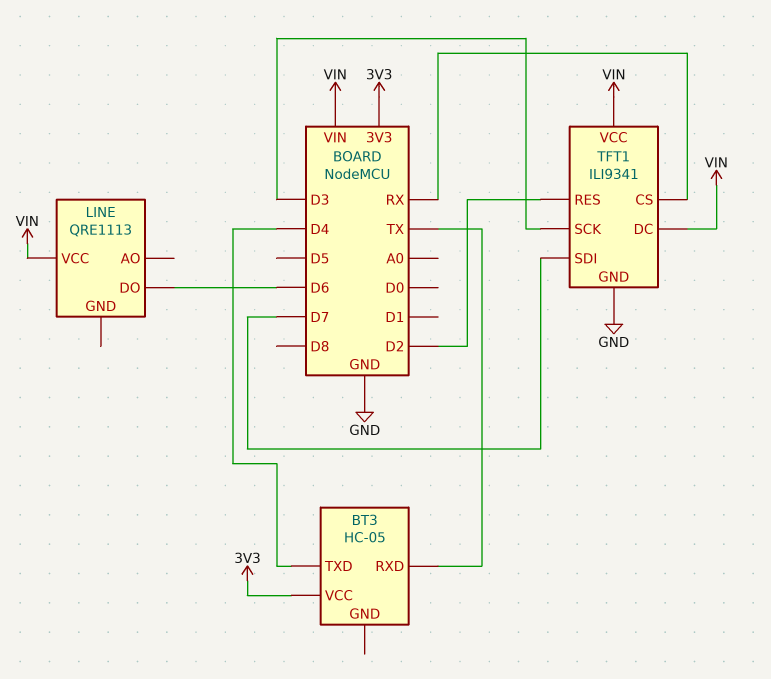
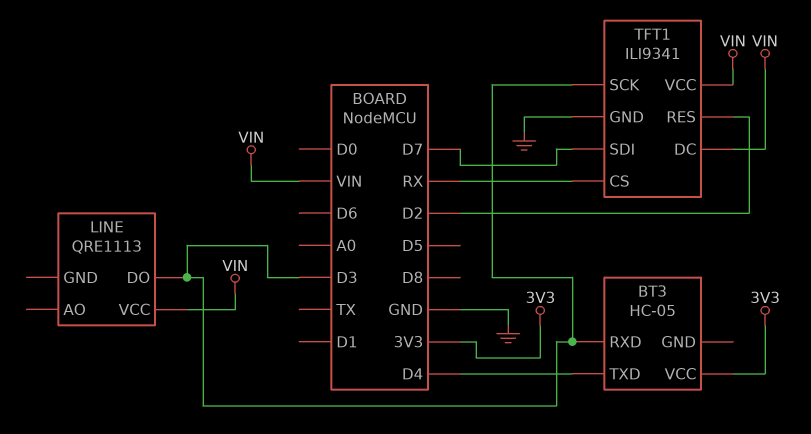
BT3 pin RXD: TX -> D3
LINE pin DO: D6 -> D3

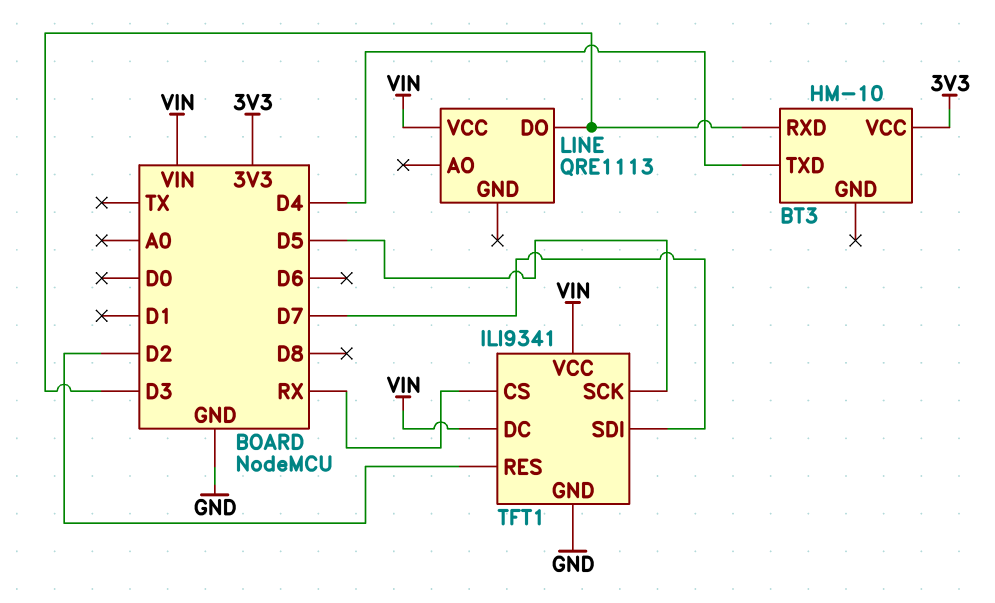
BT3: HC-05 -> HM-10
TFT1 pin SCK: D3 -> D5

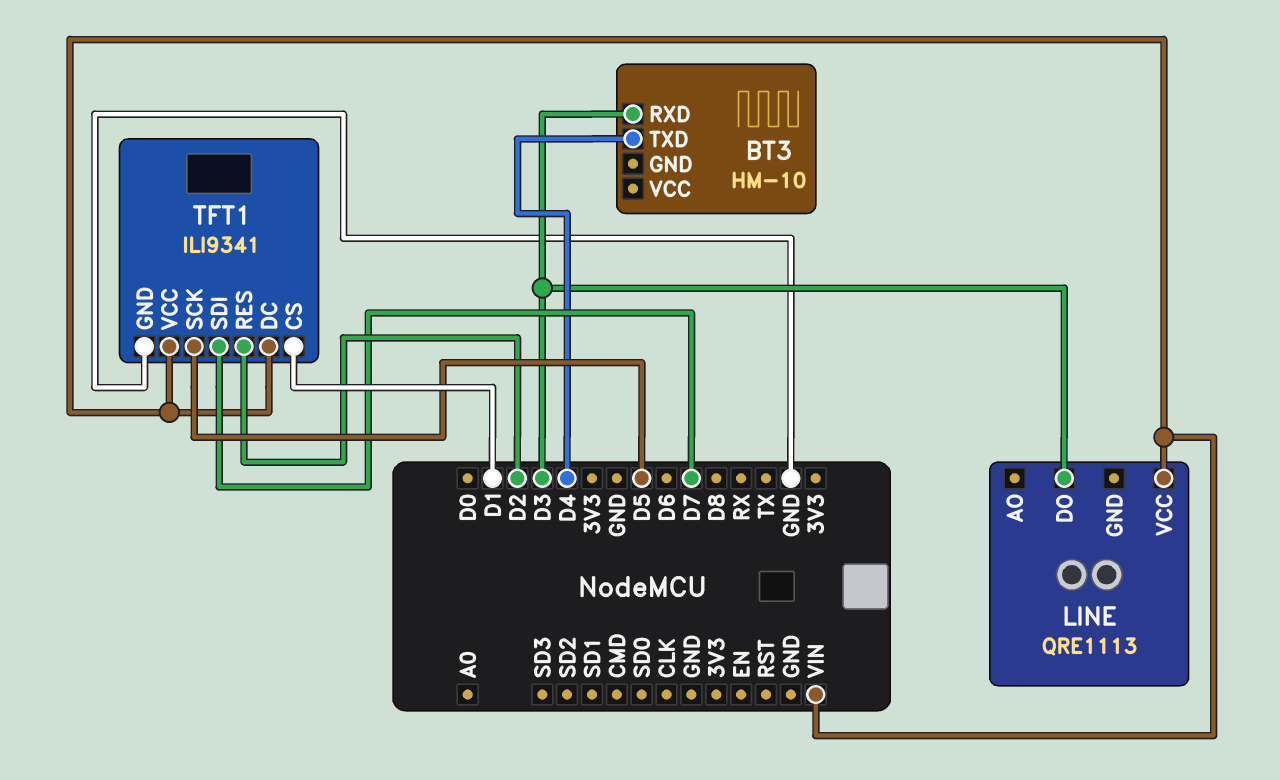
BT3 pin VCC: 3V3 -> none
TFT1 pin CS: RX -> D1

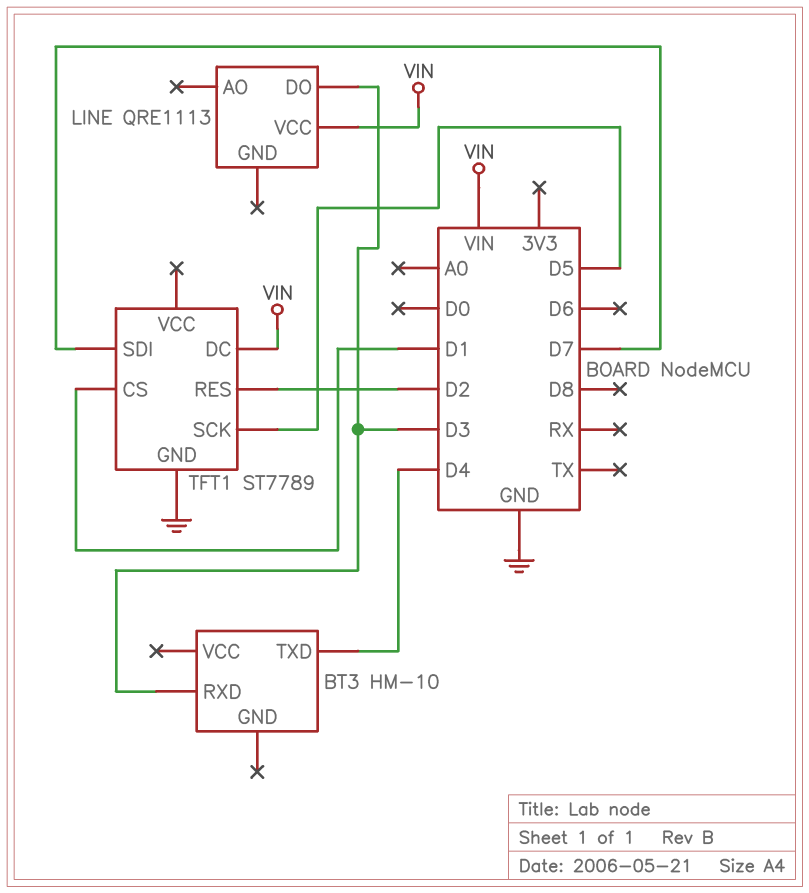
TFT1: ILI9341 -> ST7789
TFT1 pin VCC: VIN -> none

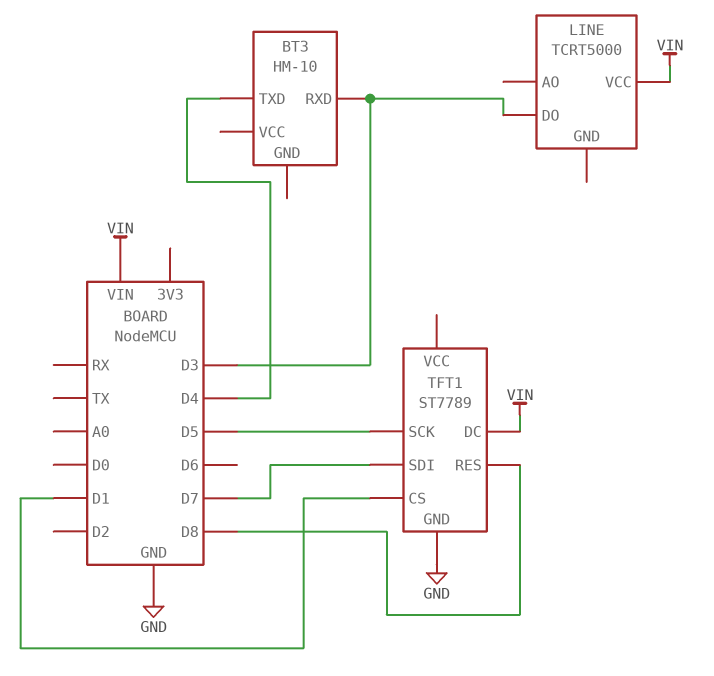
LINE: QRE1113 -> TCRT5000
TFT1 pin RES: D2 -> D8

